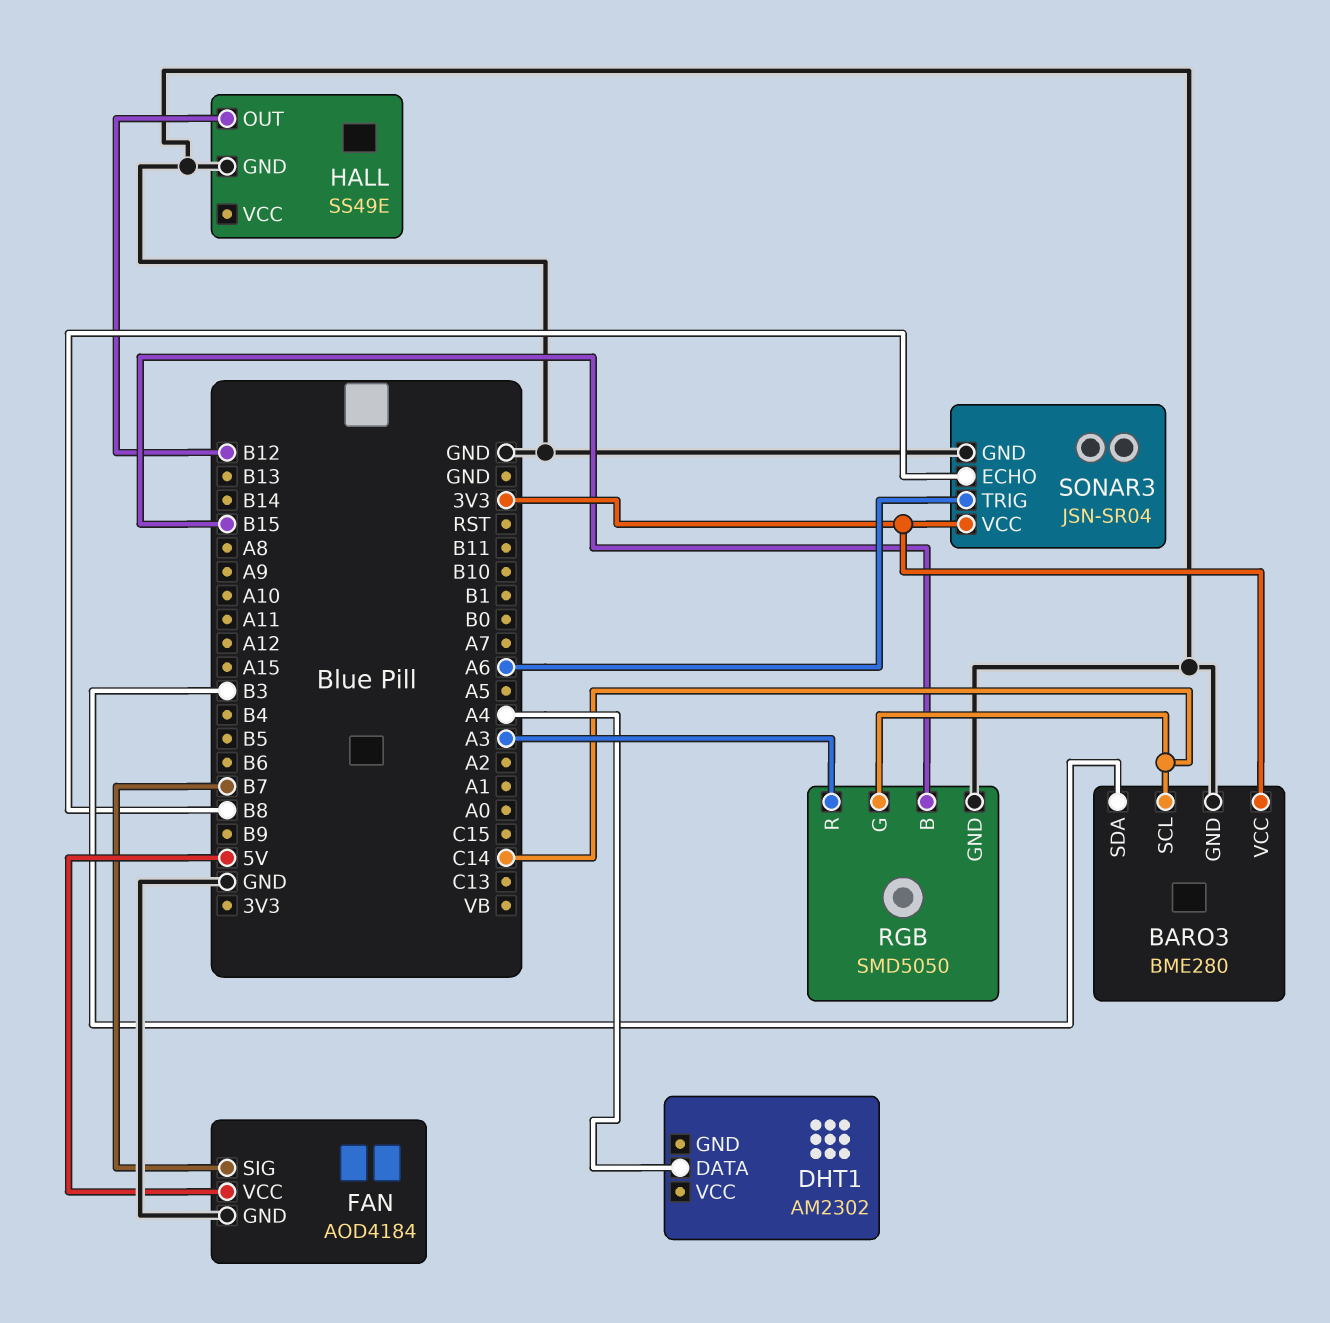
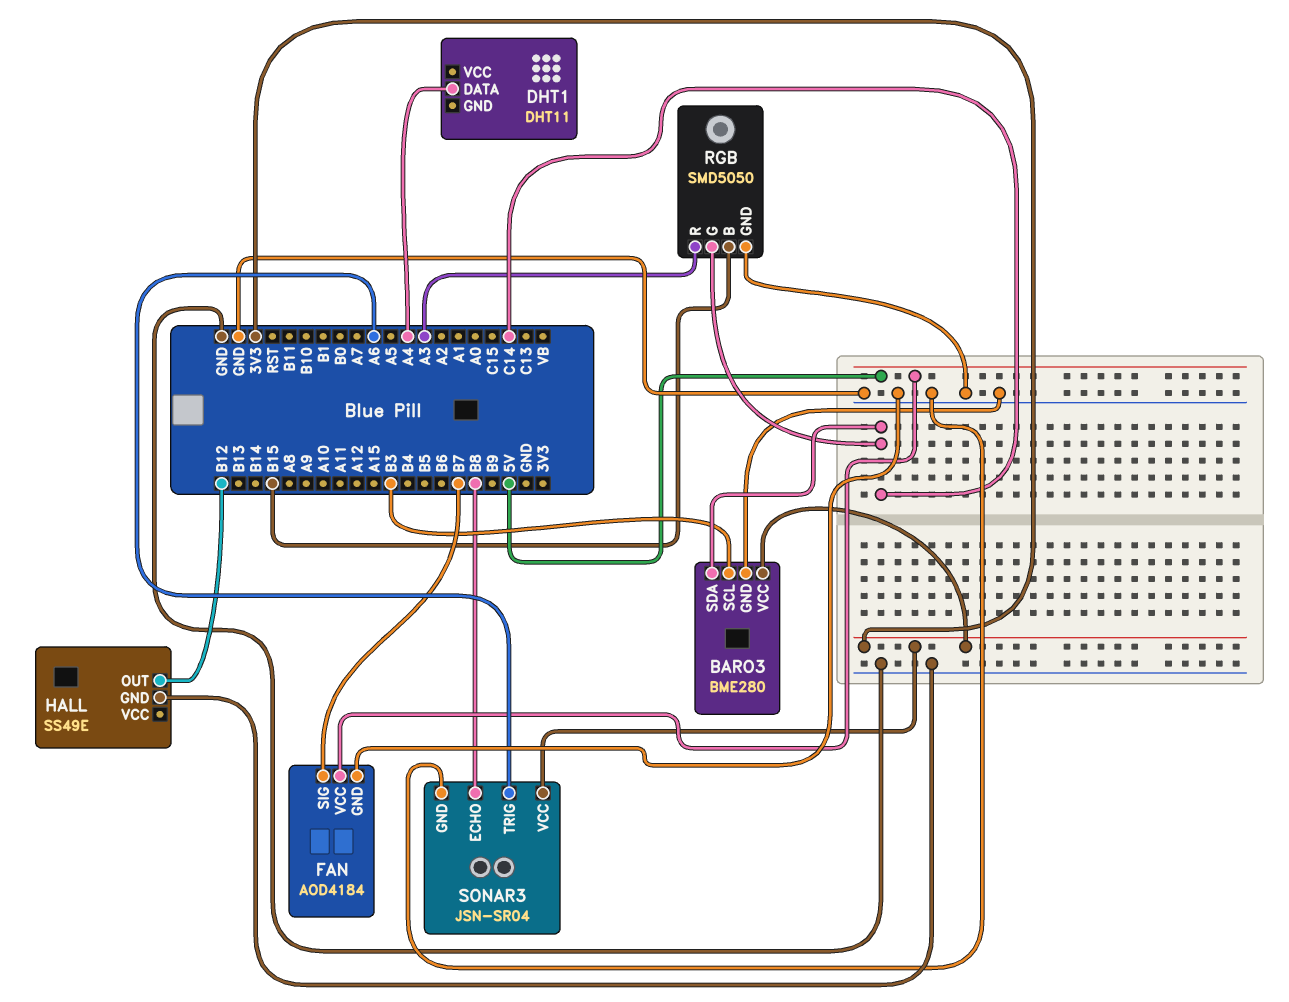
BARO3 pin SCL: C14 -> B3
BARO3 pin SDA: B3 -> C14
DHT1: AM2302 -> DHT11

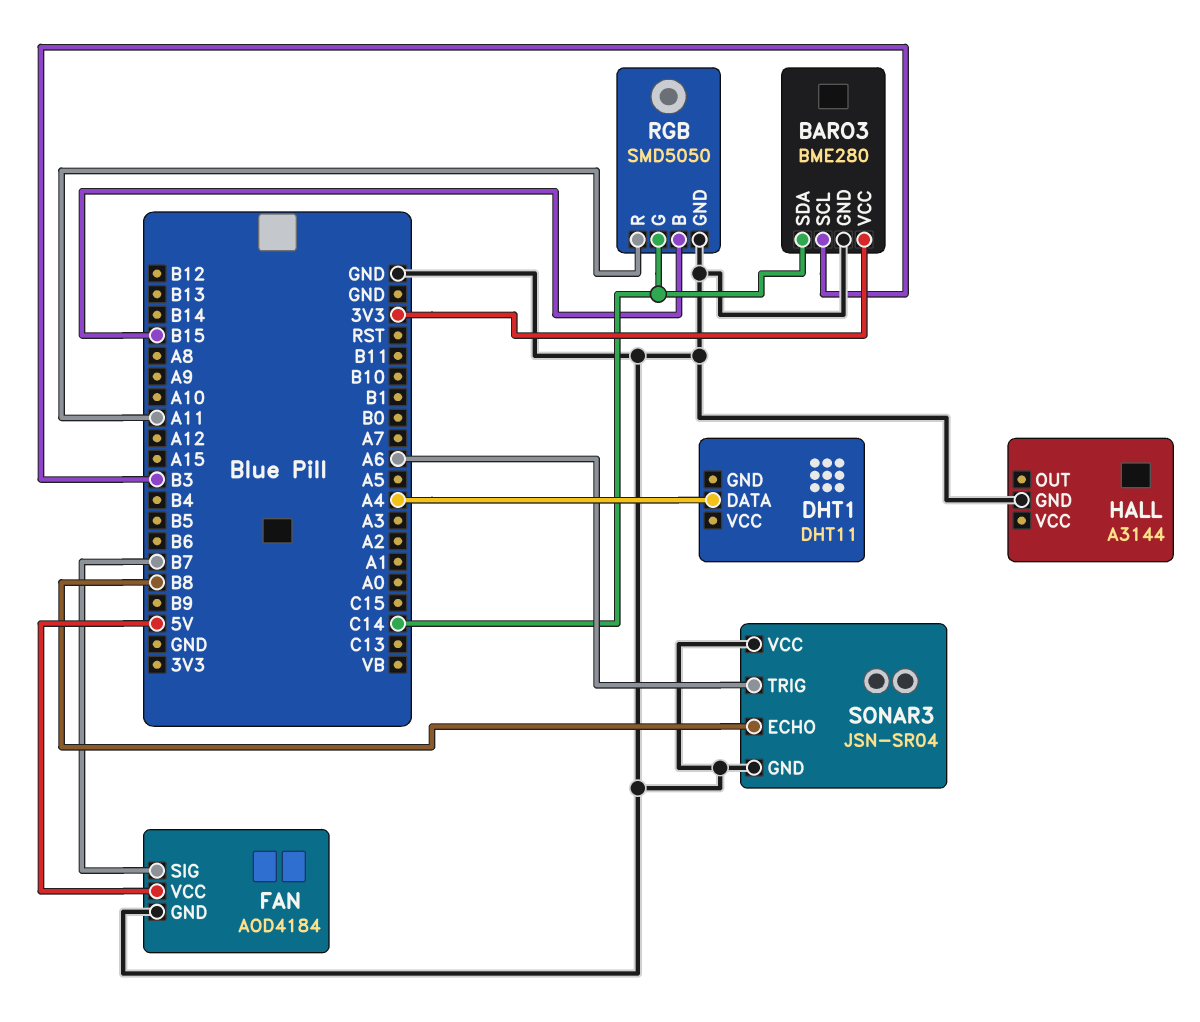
HALL: SS49E -> A3144
HALL pin OUT: B12 -> none
RGB pin R: A3 -> A11
SONAR3 pin VCC: 3V3 -> GND

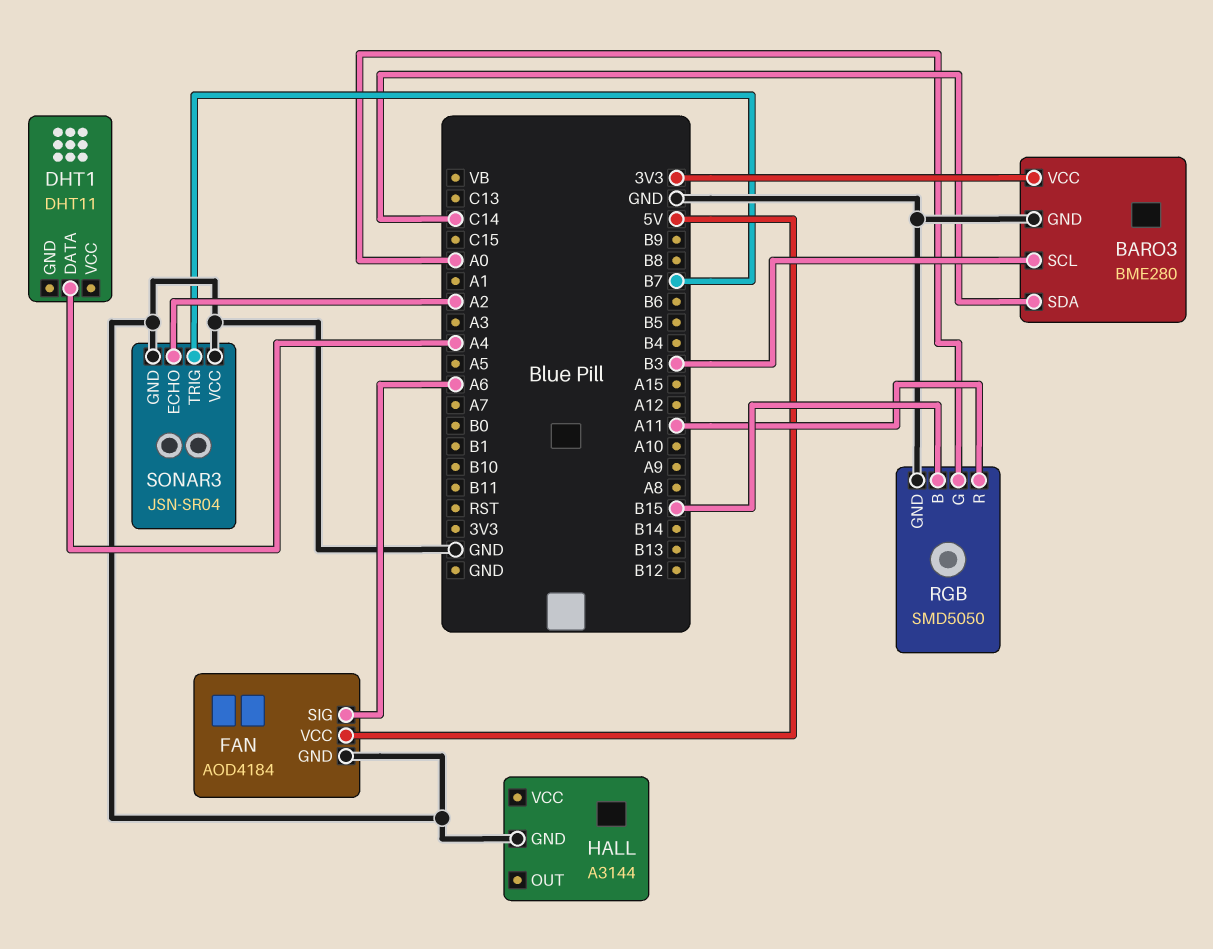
FAN pin SIG: B7 -> A6
RGB pin G: C14 -> A0
SONAR3 pin ECHO: B8 -> A2
SONAR3 pin TRIG: A6 -> B7

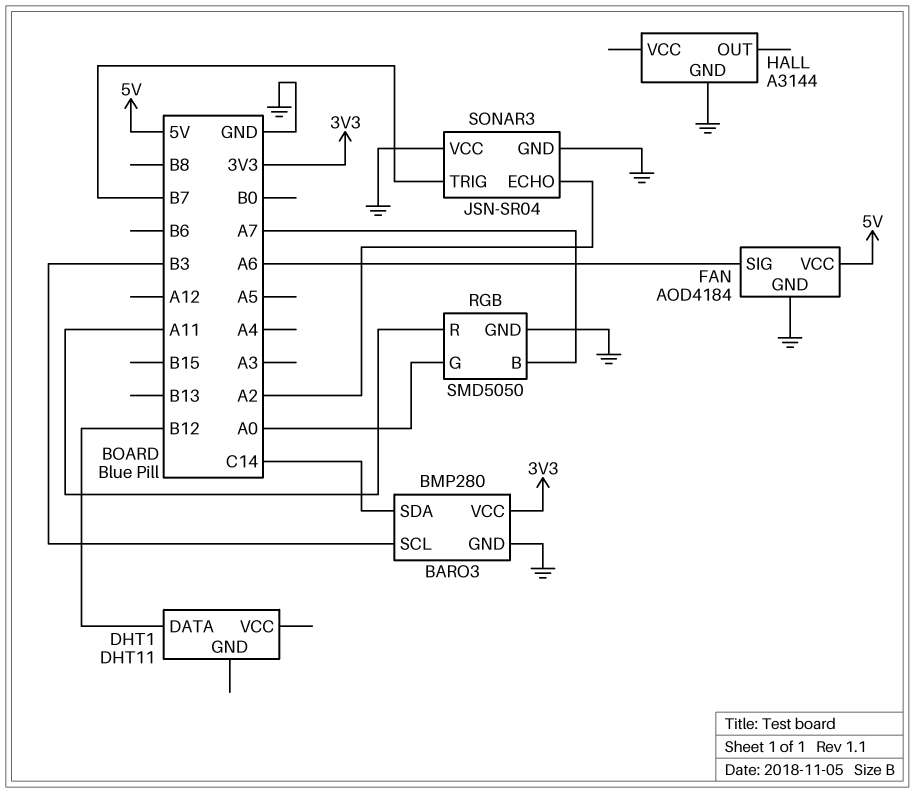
BARO3: BME280 -> BMP280
DHT1 pin DATA: A4 -> B12
RGB pin B: B15 -> A7

